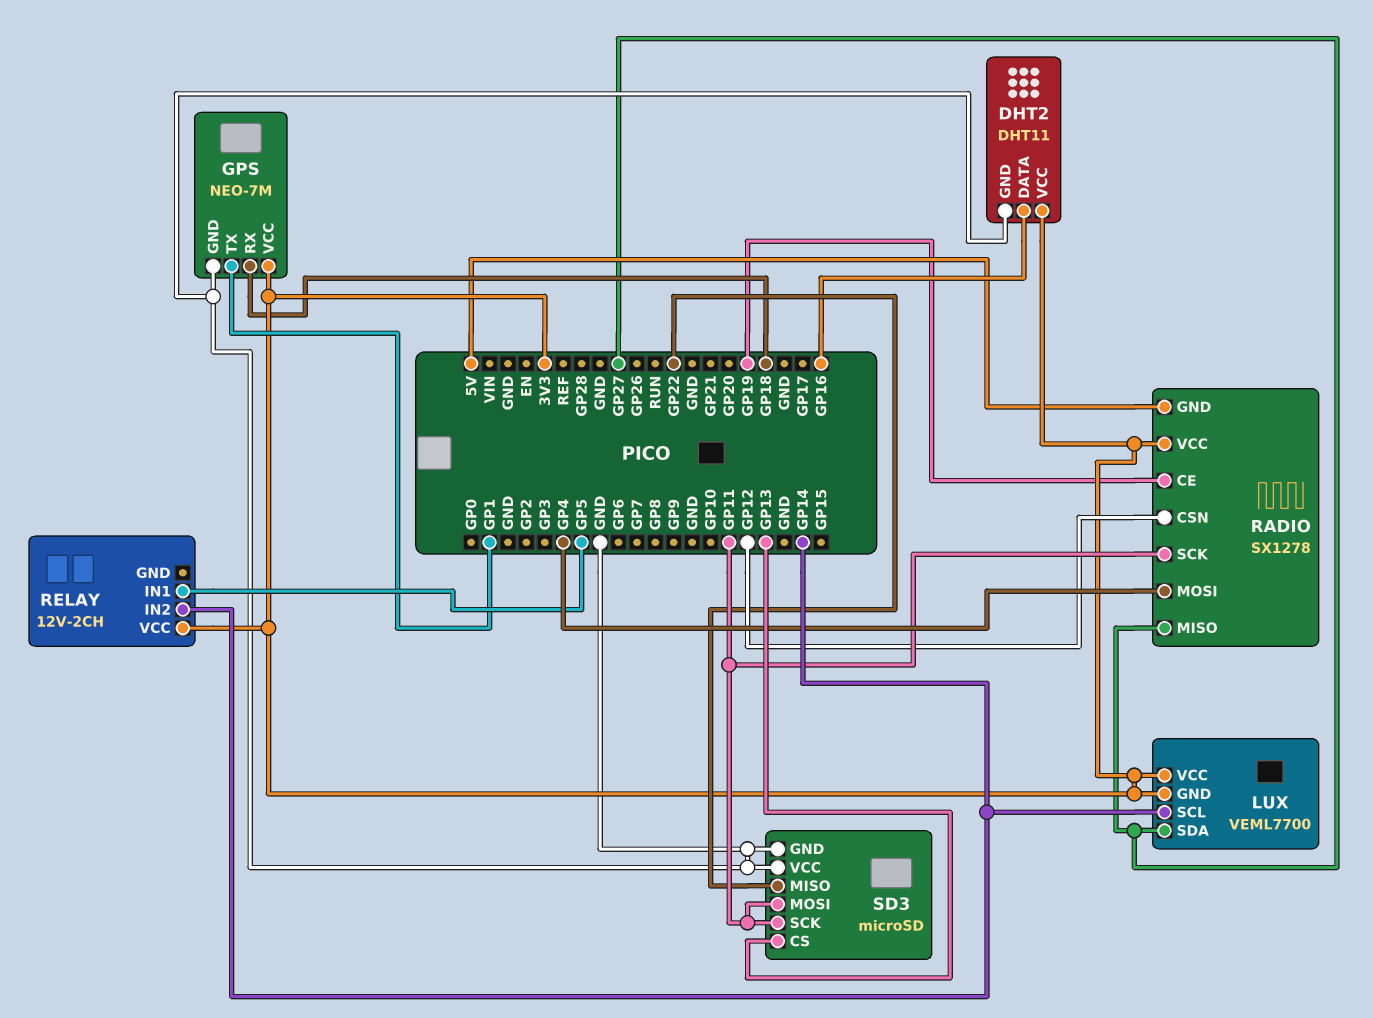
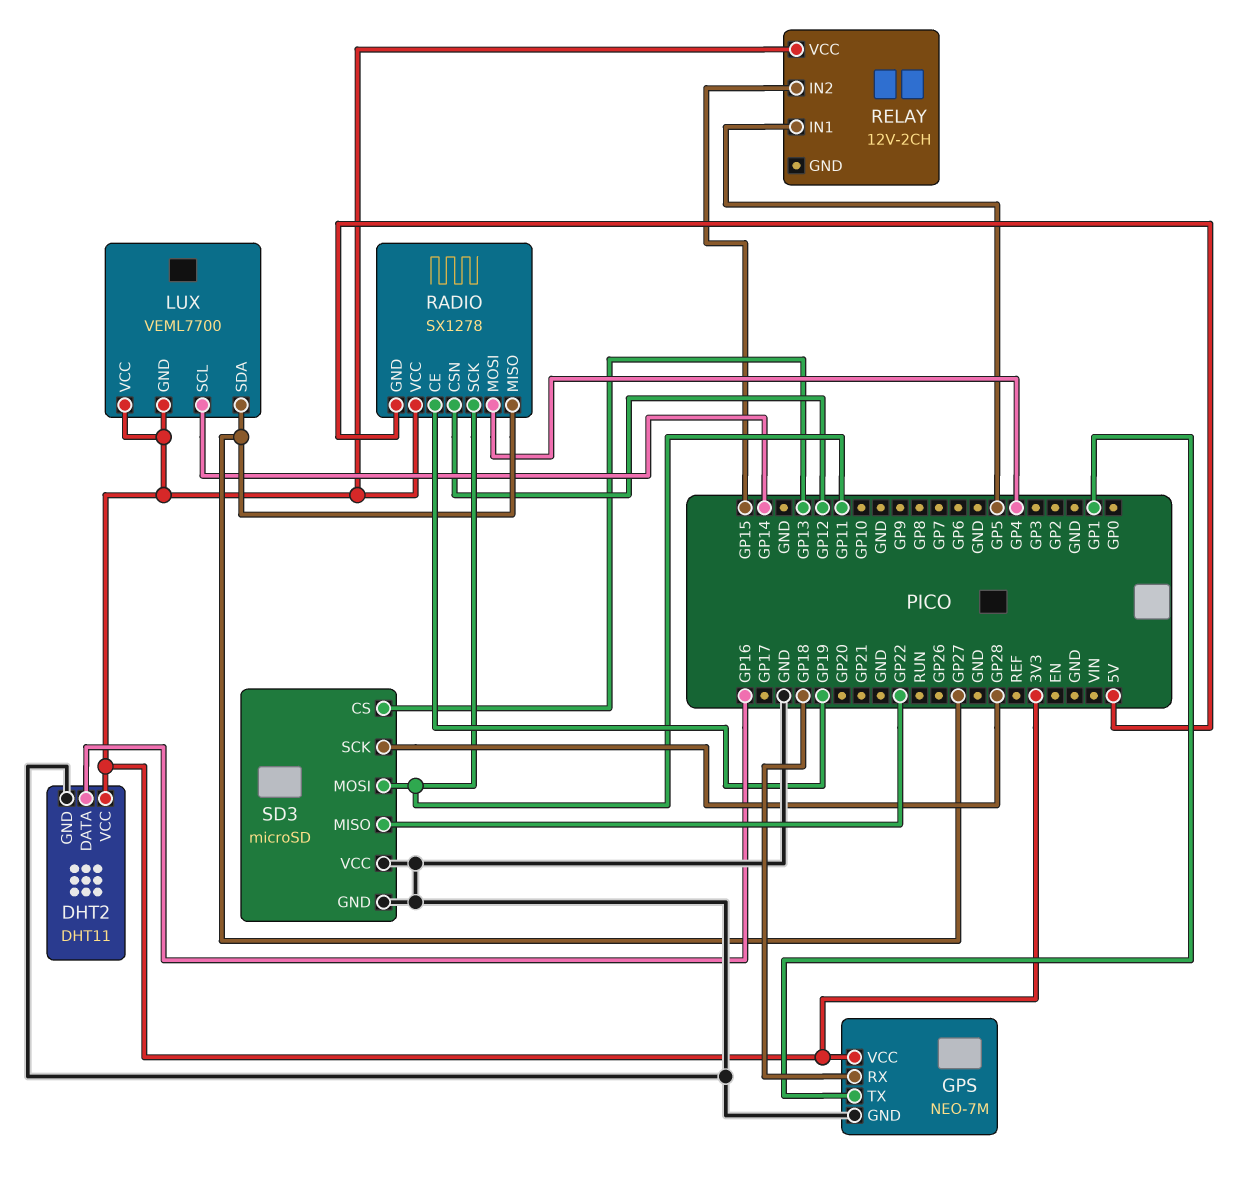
RELAY pin IN2: GP14 -> GP15
SD3 pin SCK: GP11 -> GP28

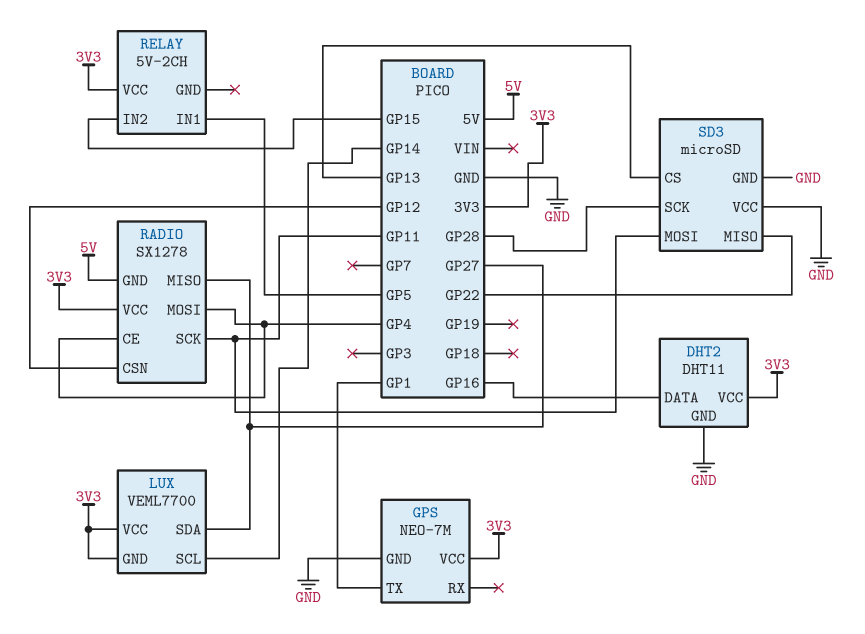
GPS pin RX: GP18 -> none
RADIO pin CE: GP19 -> GP4
RELAY: 12V-2CH -> 5V-2CH

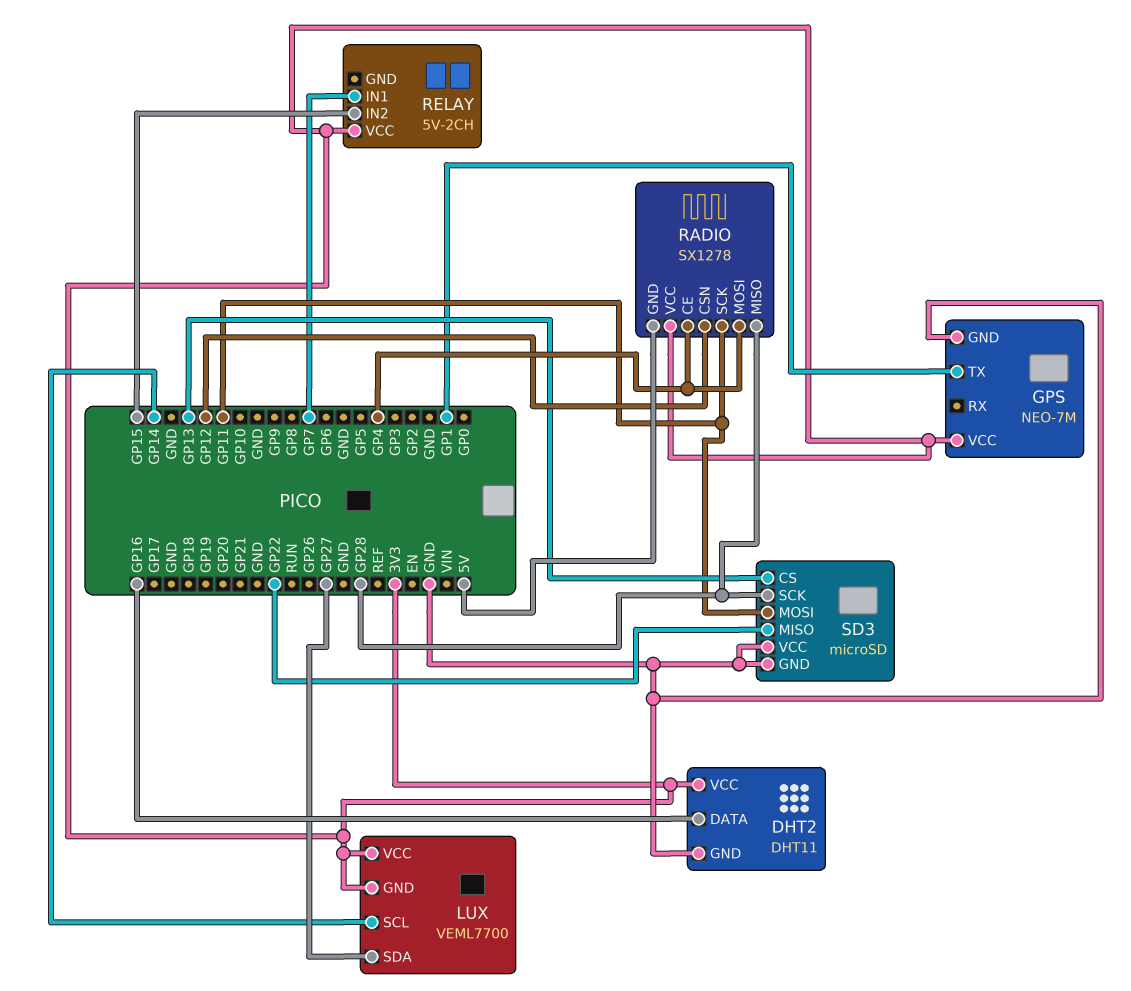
RADIO pin MISO: GP27 -> GP28
RELAY pin IN1: GP5 -> GP7

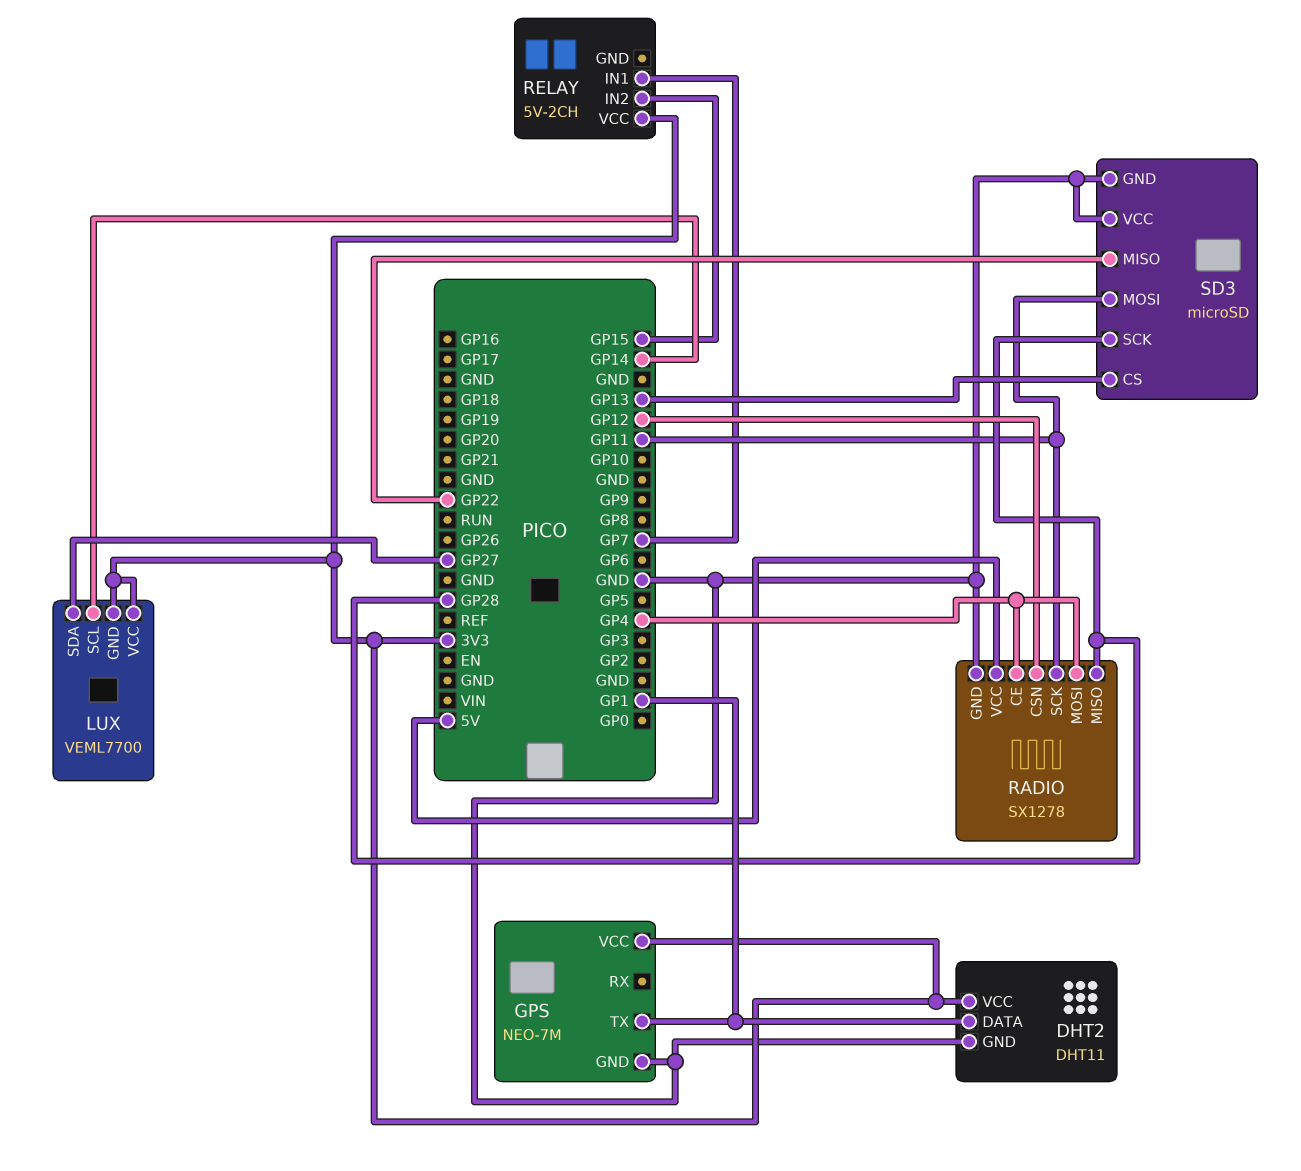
DHT2 pin DATA: GP16 -> GP1
RADIO pin GND: 5V -> GND
RADIO pin VCC: 3V3 -> 5V

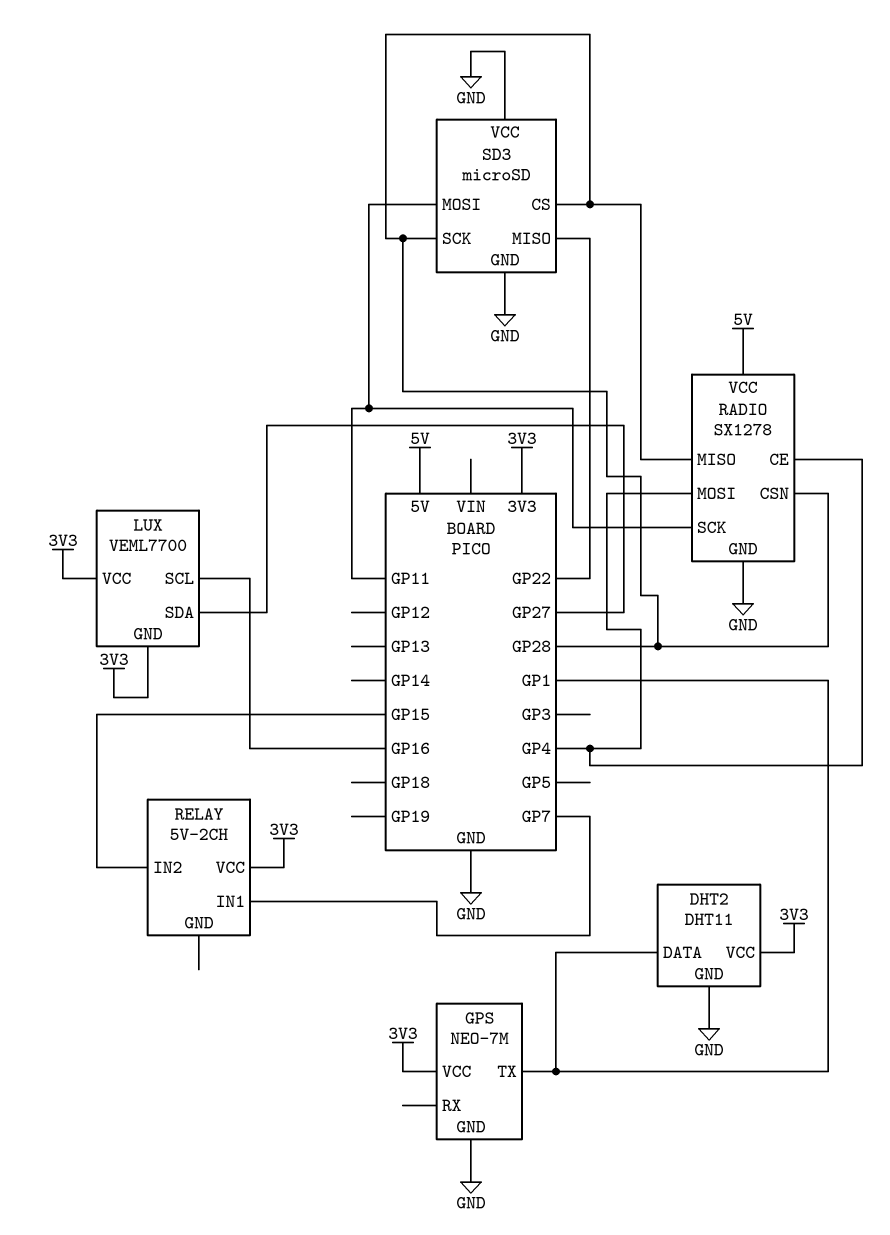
LUX pin SCL: GP14 -> GP16
RADIO pin CSN: GP12 -> GP28
SD3 pin CS: GP13 -> GP28

